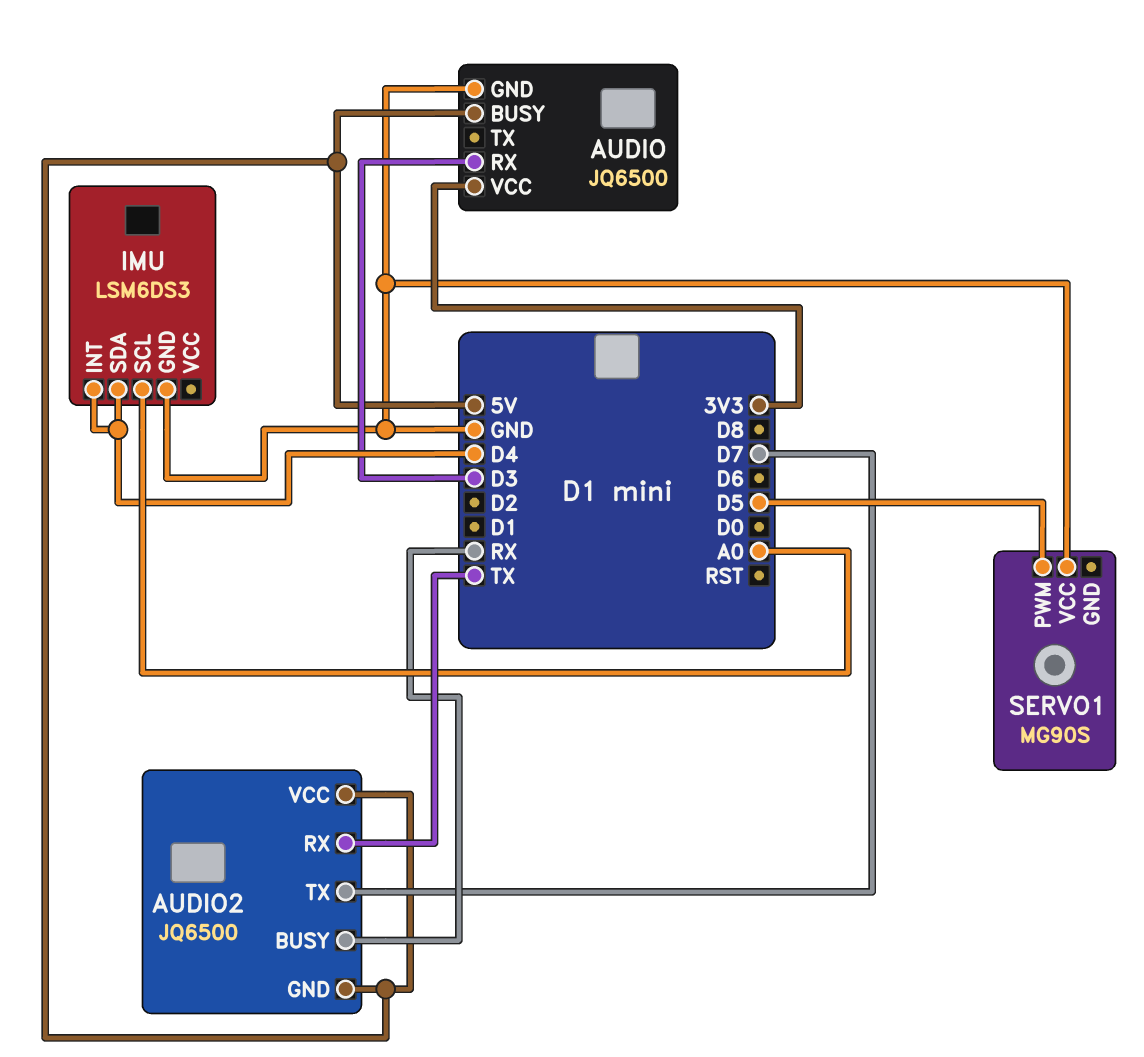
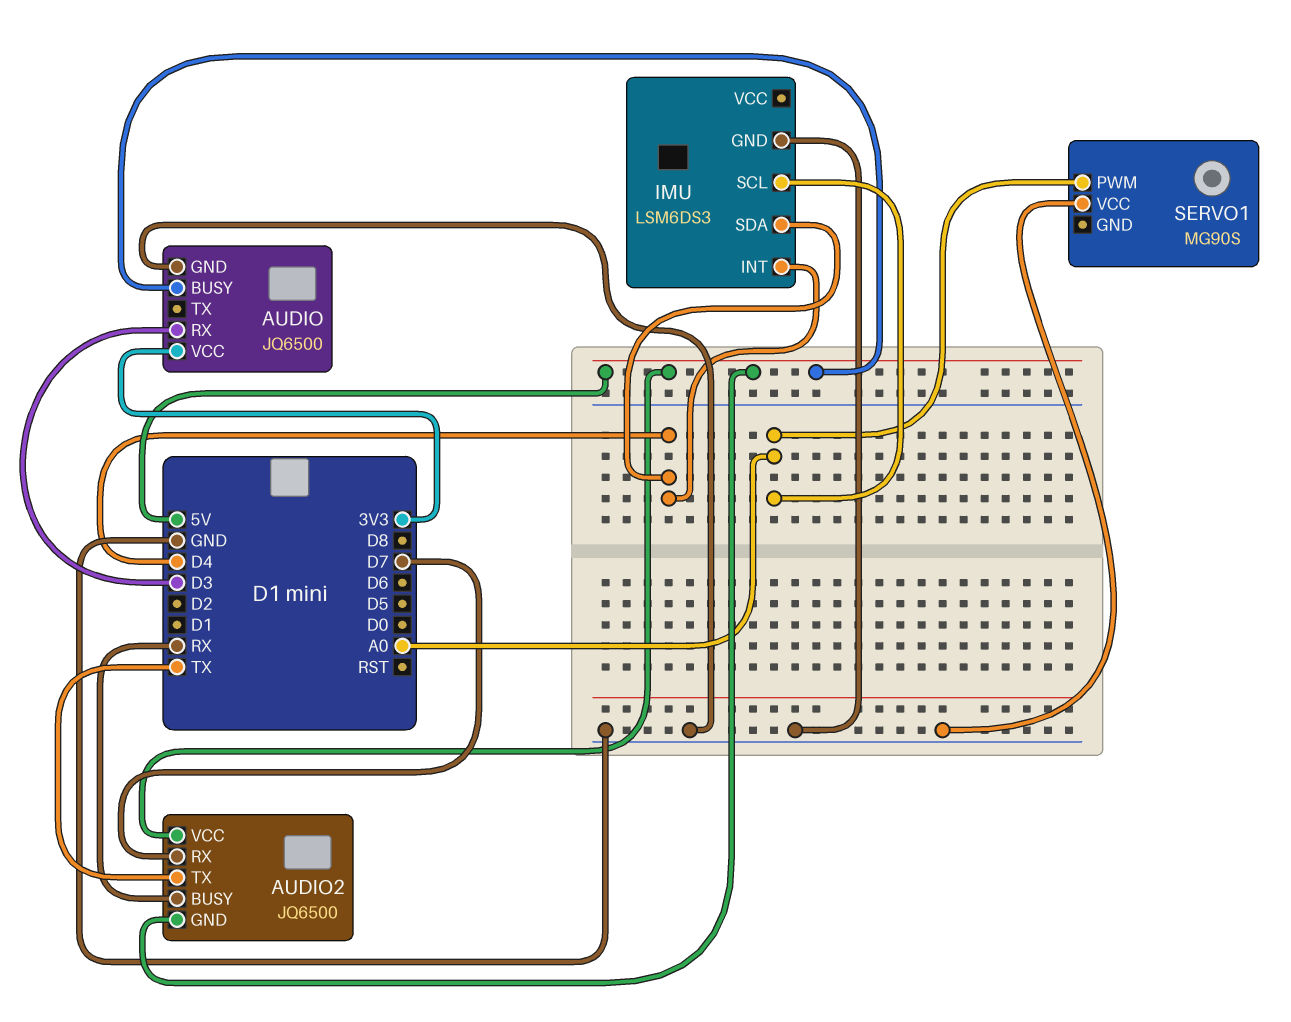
AUDIO2 pin RX: TX -> D7
AUDIO2 pin TX: D7 -> TX
SERVO1 pin PWM: D5 -> A0

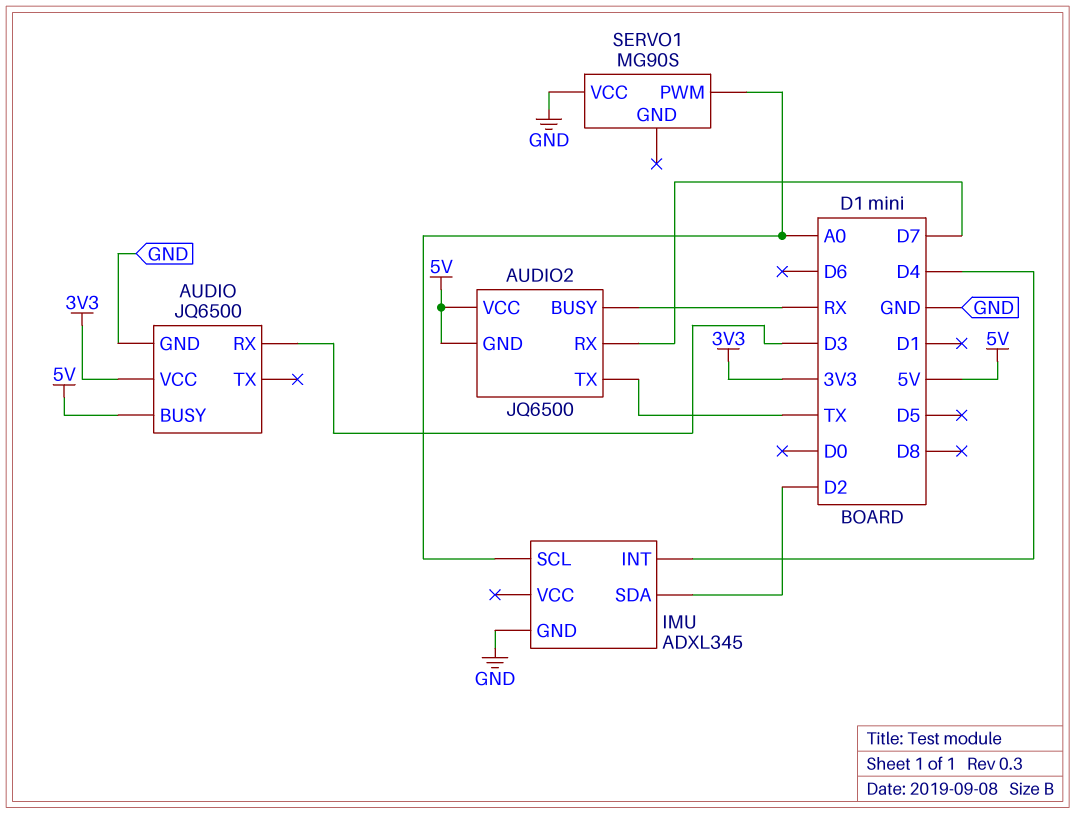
IMU: LSM6DS3 -> ADXL345
IMU pin SDA: D4 -> D2

